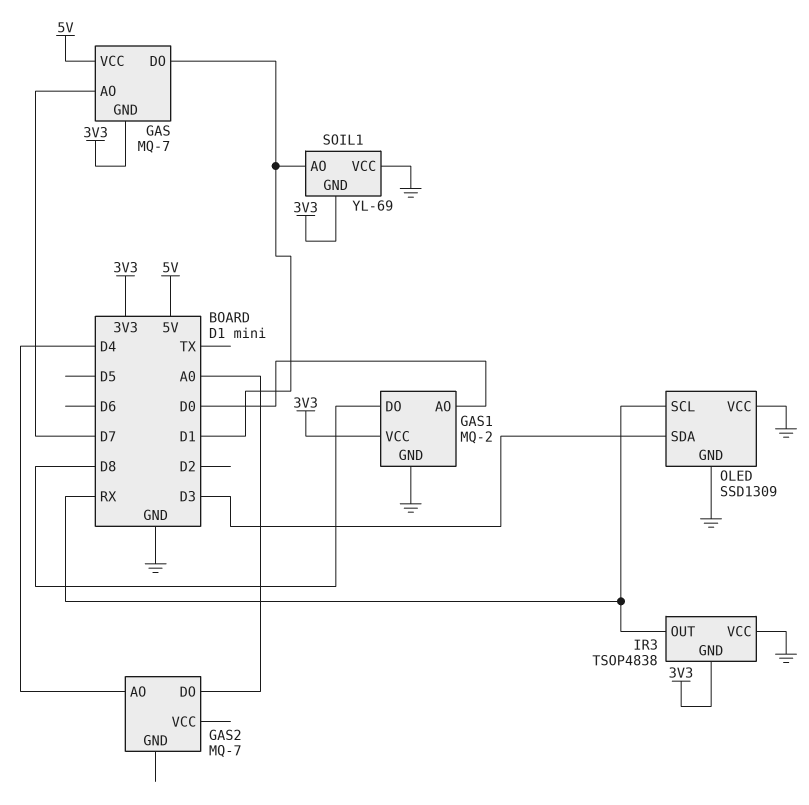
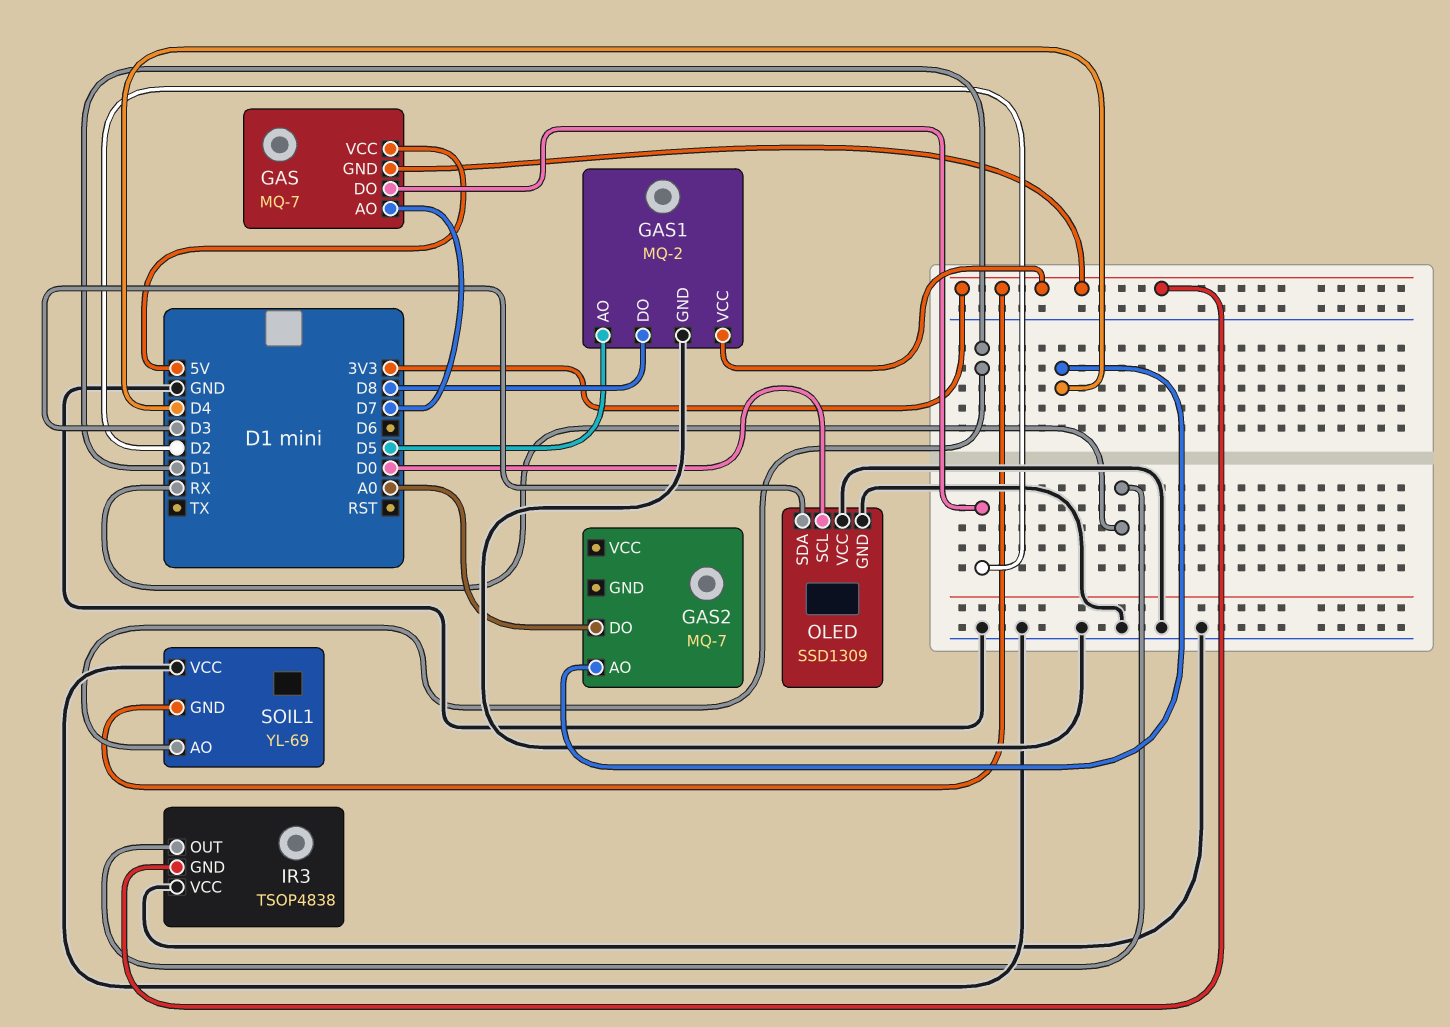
GAS pin DO: D1 -> D2
GAS1 pin AO: D0 -> D5
OLED pin SCL: RX -> D0

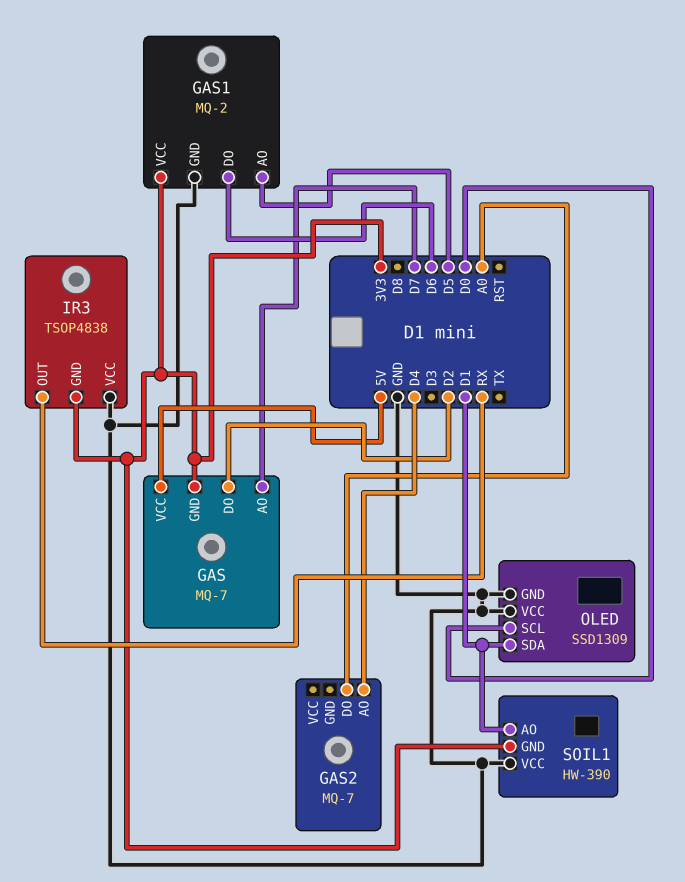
GAS1 pin DO: D8 -> D6
OLED pin SDA: D3 -> D1
SOIL1: YL-69 -> HW-390

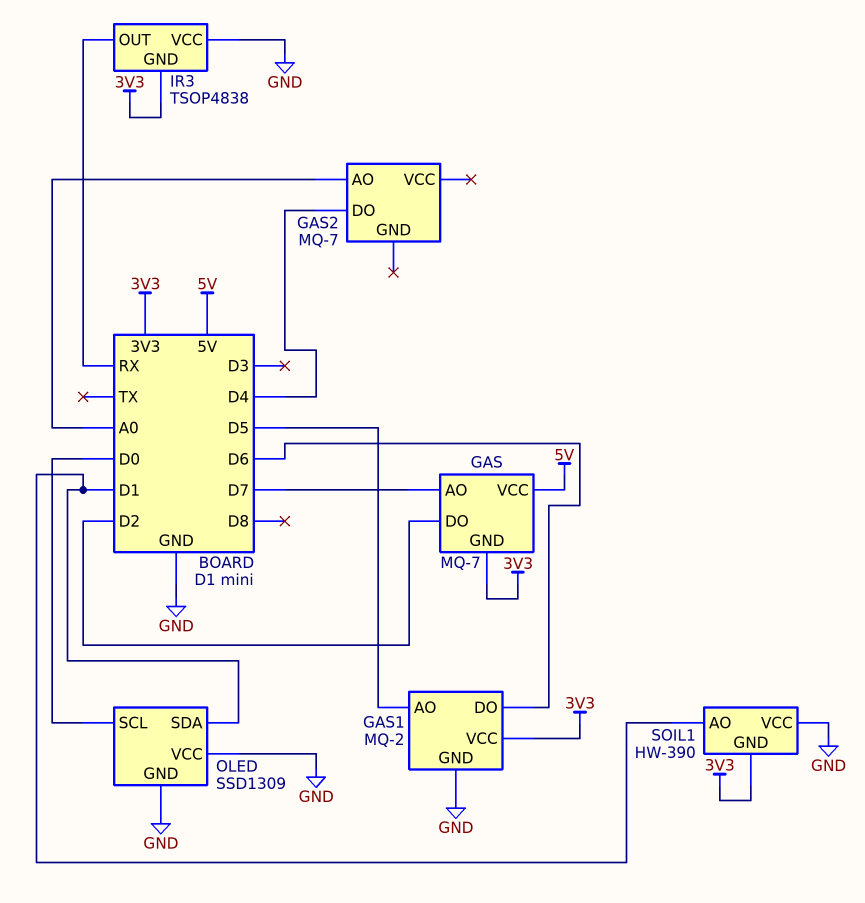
GAS2 pin AO: D4 -> A0
GAS2 pin DO: A0 -> D4

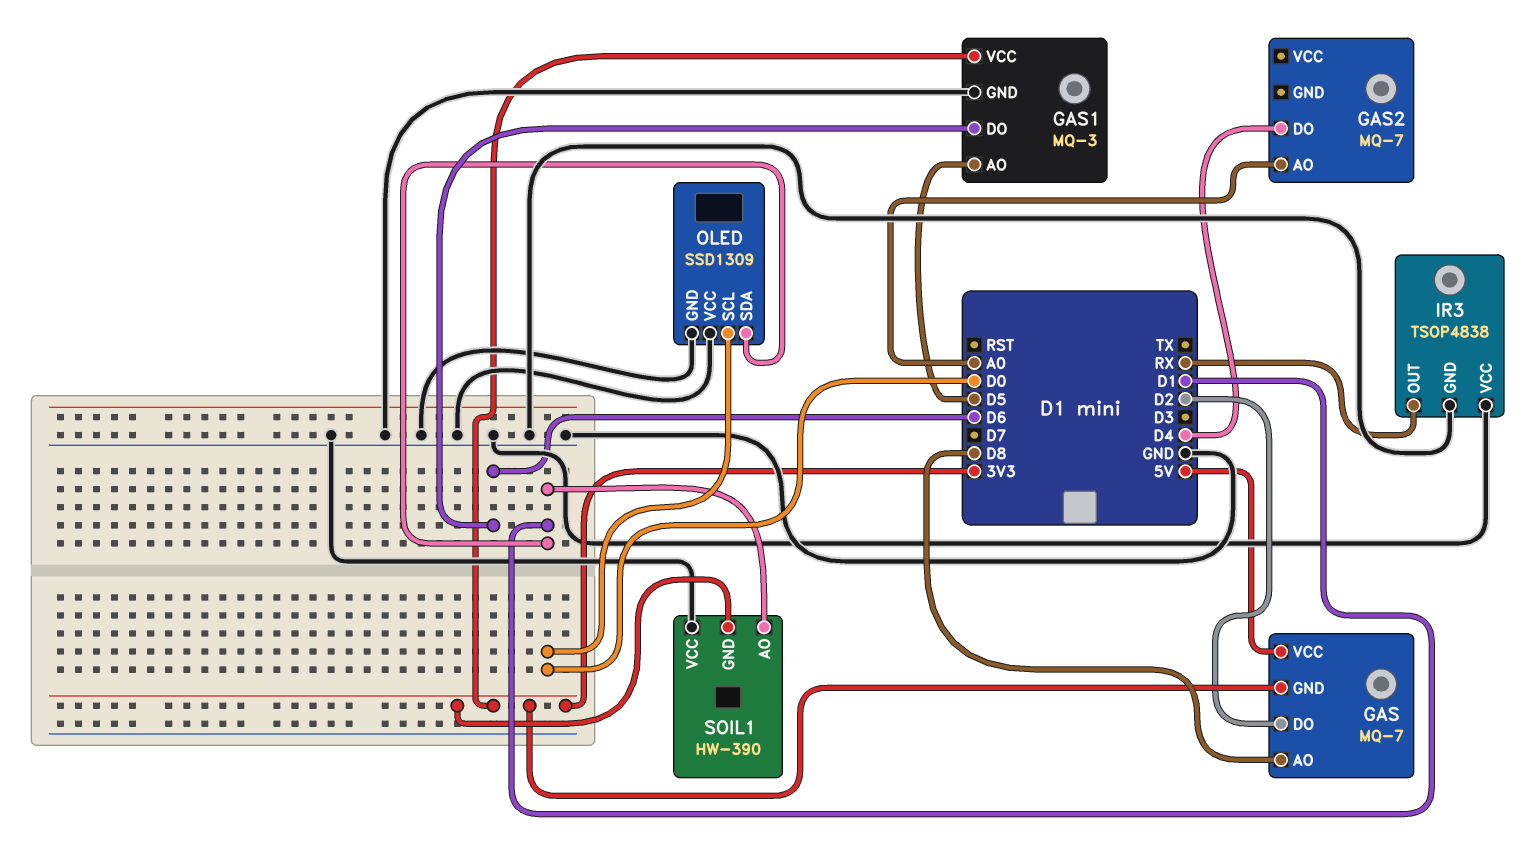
GAS pin AO: D7 -> D8
GAS1: MQ-2 -> MQ-3
IR3 pin GND: 3V3 -> GND

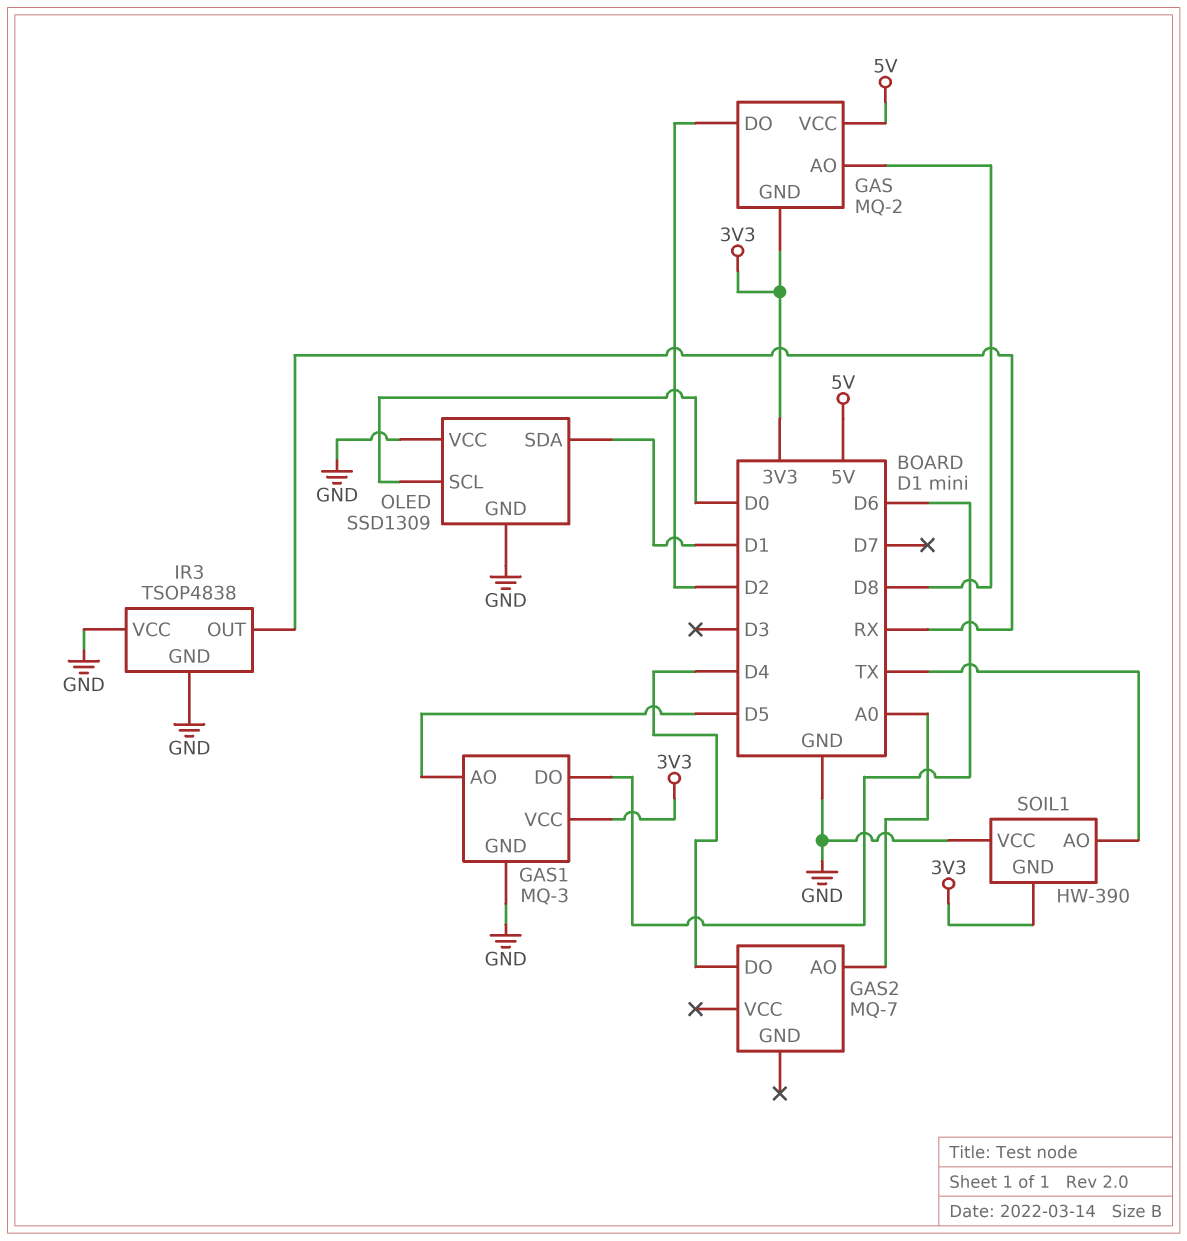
GAS: MQ-7 -> MQ-2
SOIL1 pin AO: D1 -> TX

